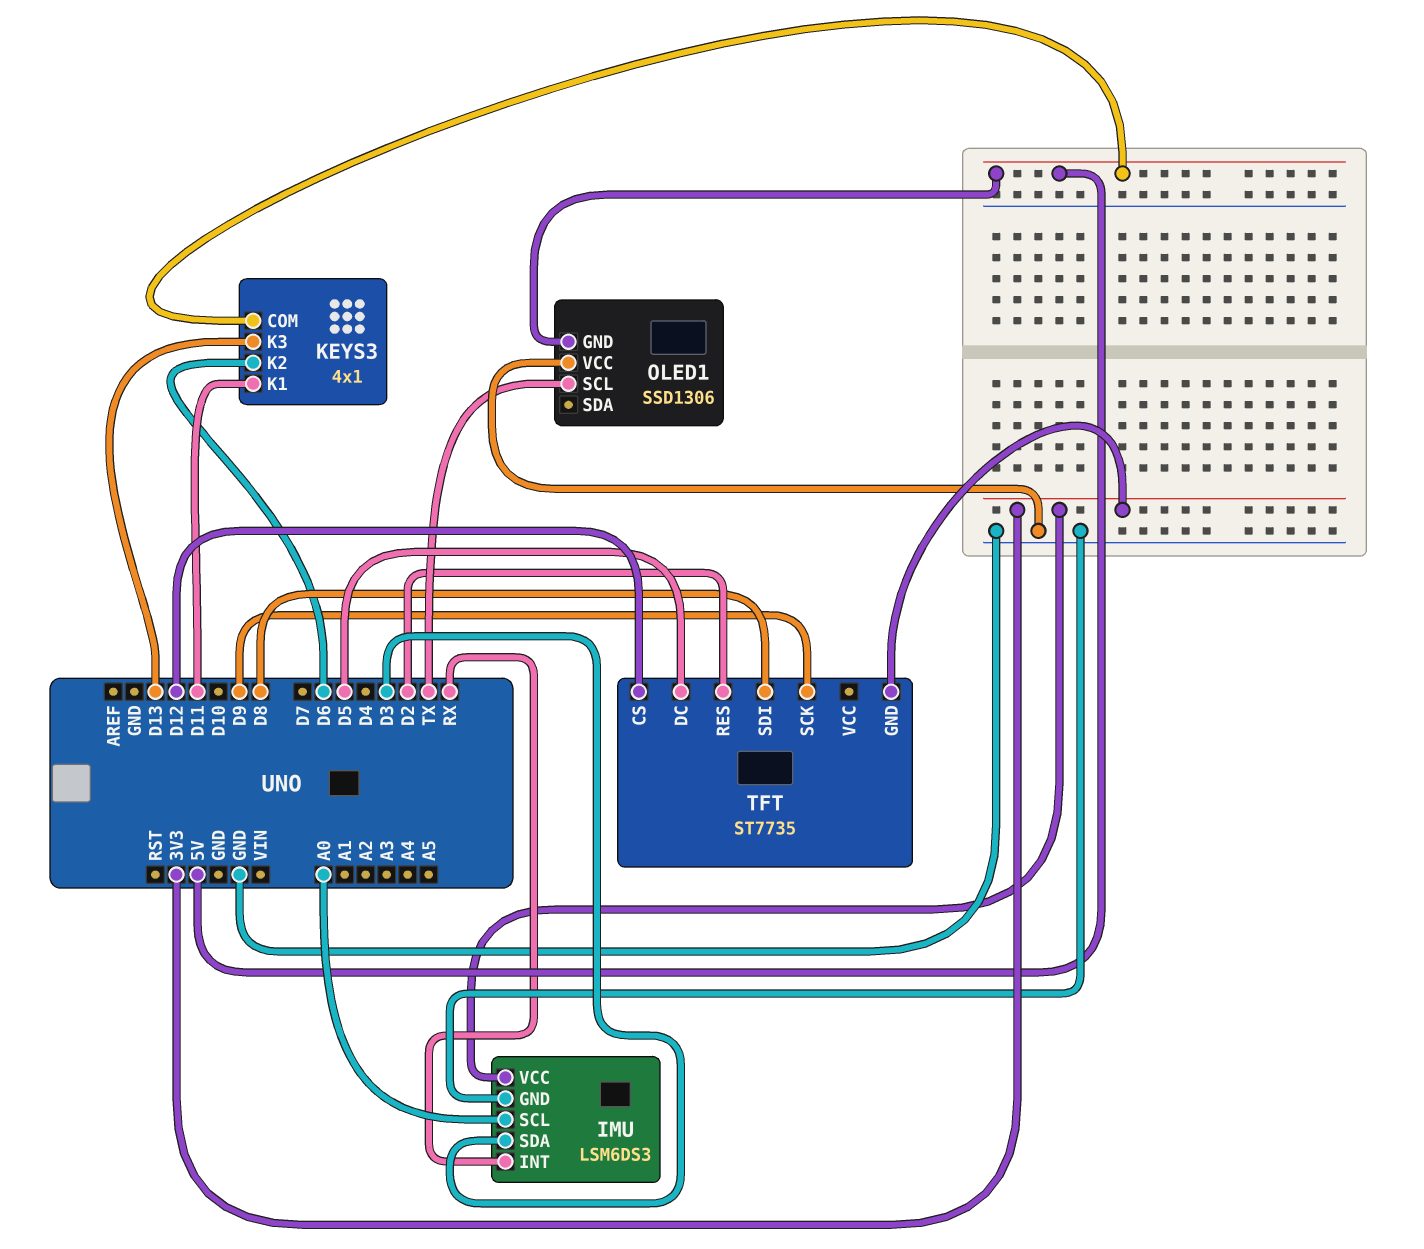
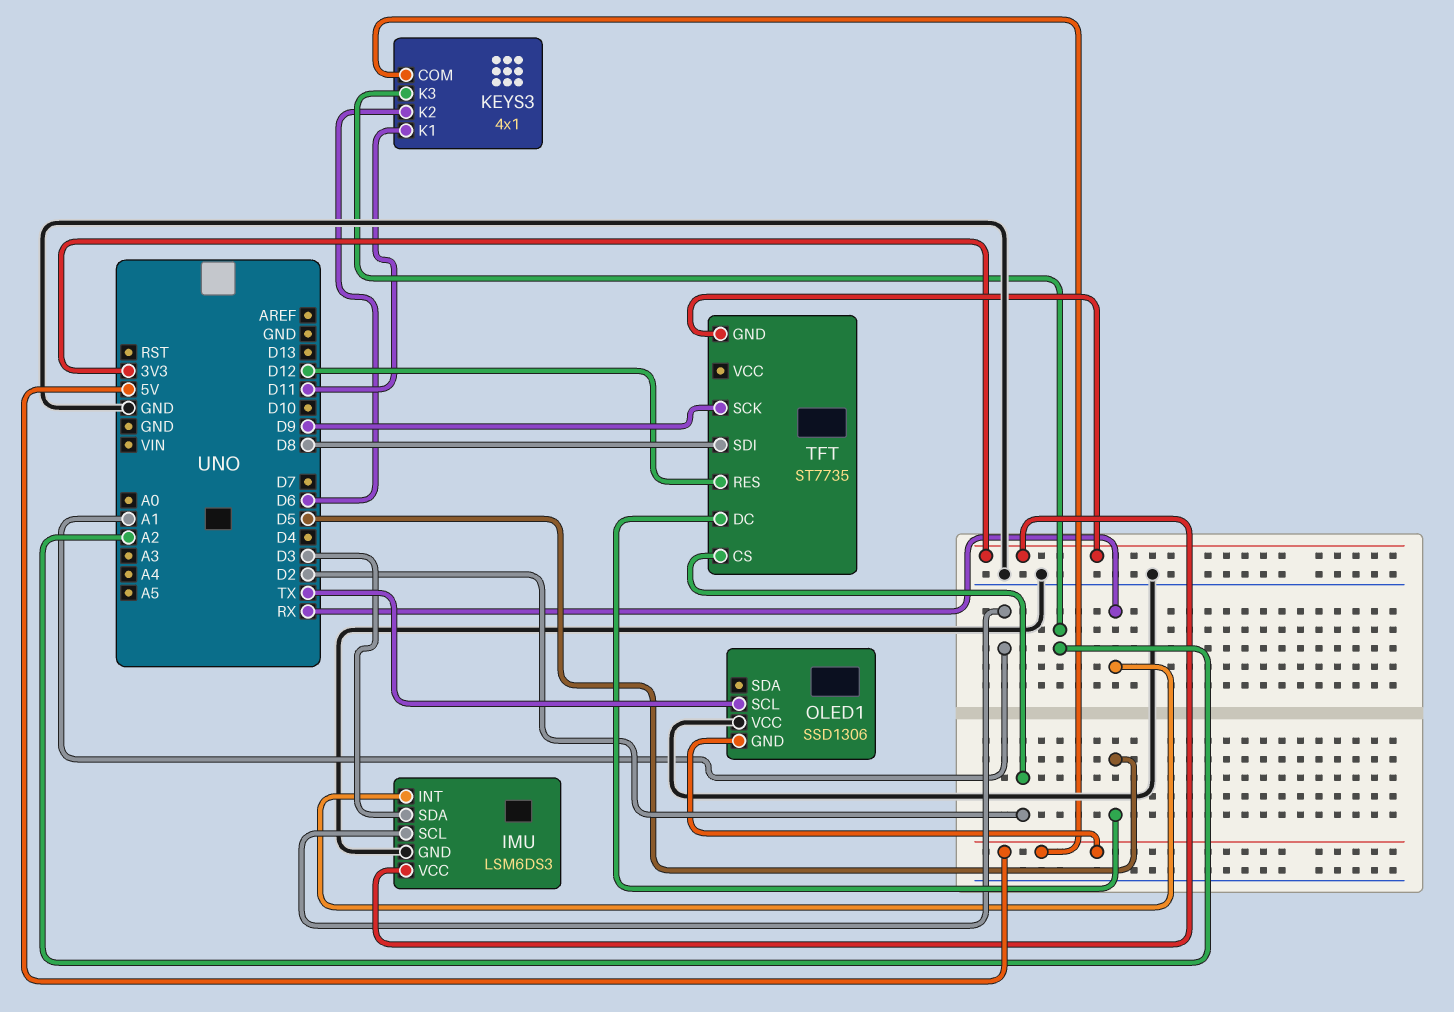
IMU pin SCL: A0 -> A1
KEYS3 pin K3: D13 -> A2
TFT pin CS: D12 -> D2
TFT pin RES: D2 -> D12

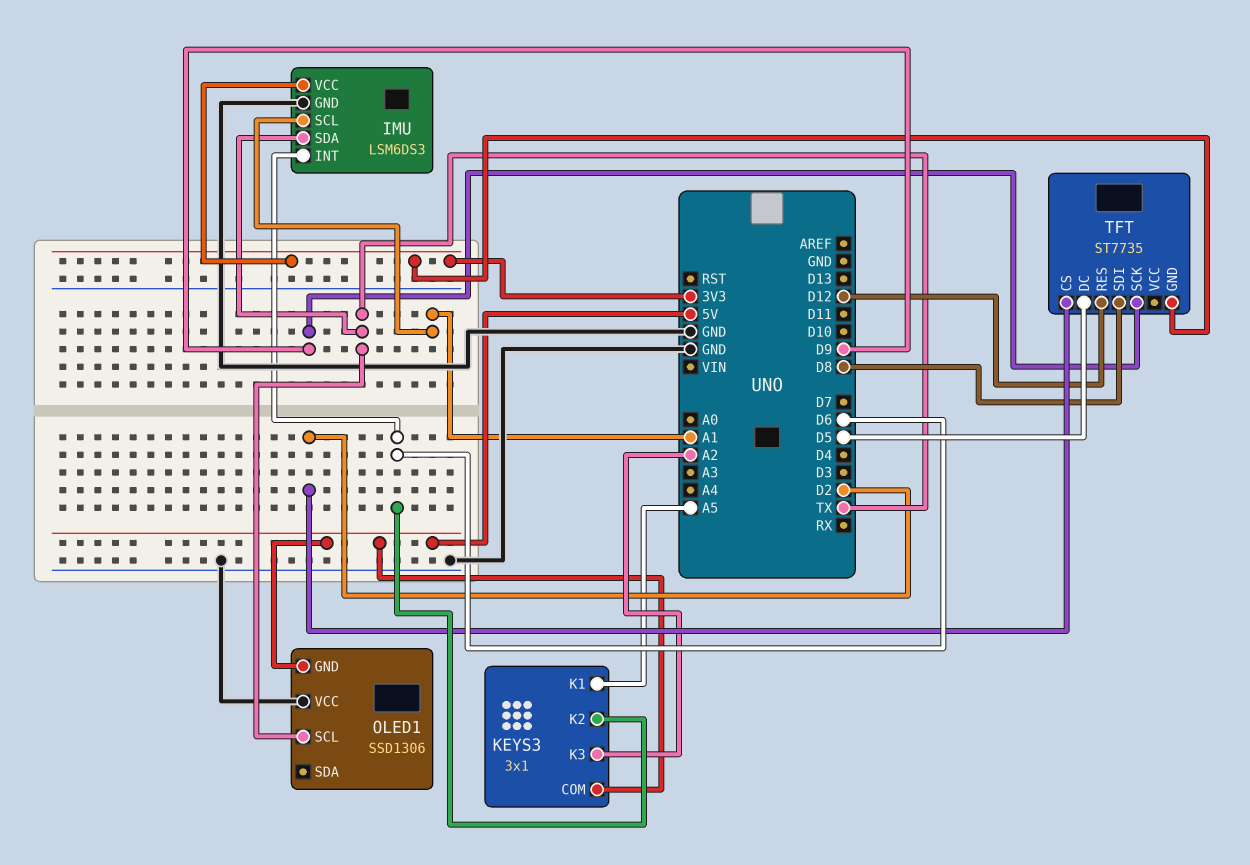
IMU pin INT: RX -> D6
IMU pin SDA: D3 -> TX
KEYS3: 4x1 -> 3x1
KEYS3 pin K1: D11 -> A5

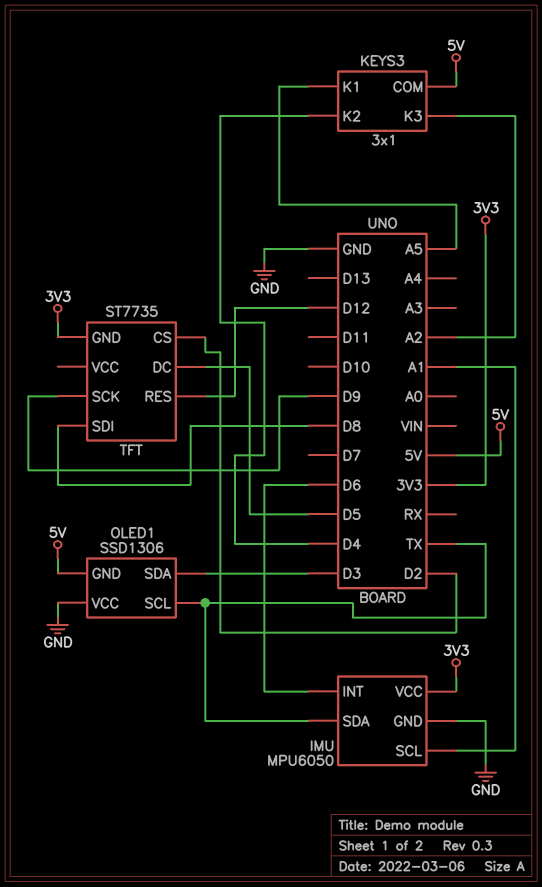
IMU: LSM6DS3 -> MPU6050
KEYS3 pin K2: D6 -> D4
OLED1 pin SDA: none -> D3

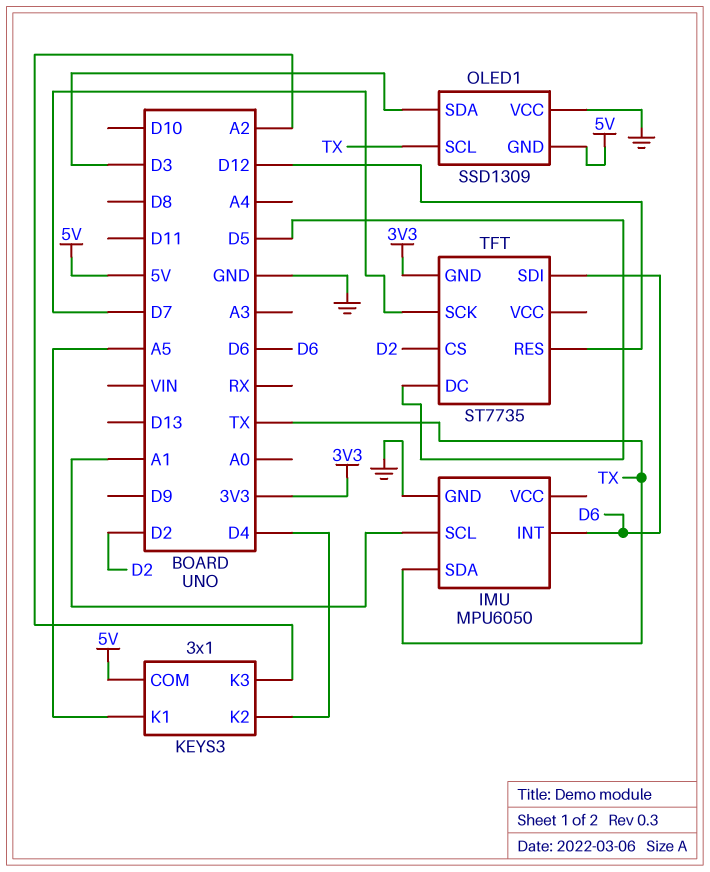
IMU pin VCC: 3V3 -> none
OLED1: SSD1306 -> SSD1309
TFT pin SCK: D9 -> D7
TFT pin SDI: D8 -> D6

